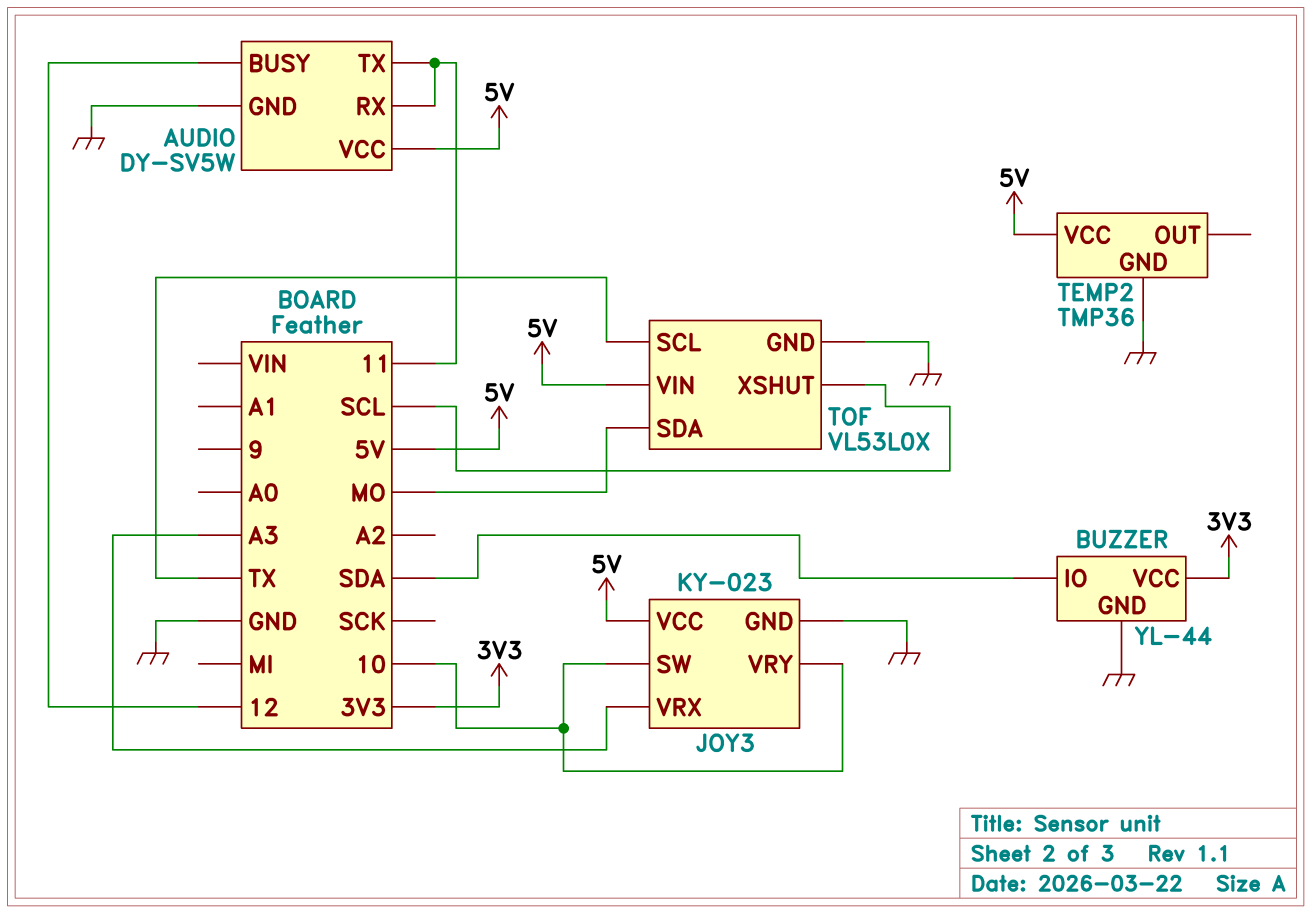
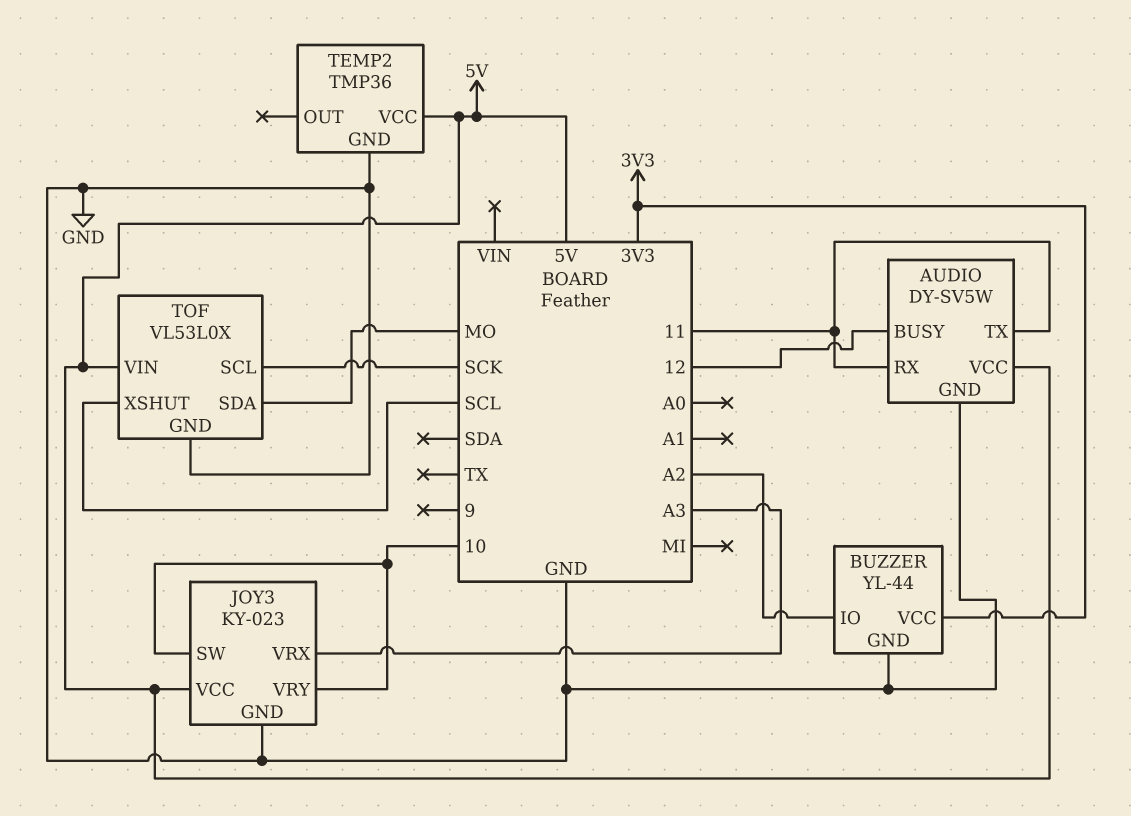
BUZZER pin IO: SDA -> A2
TOF pin SCL: TX -> SCK

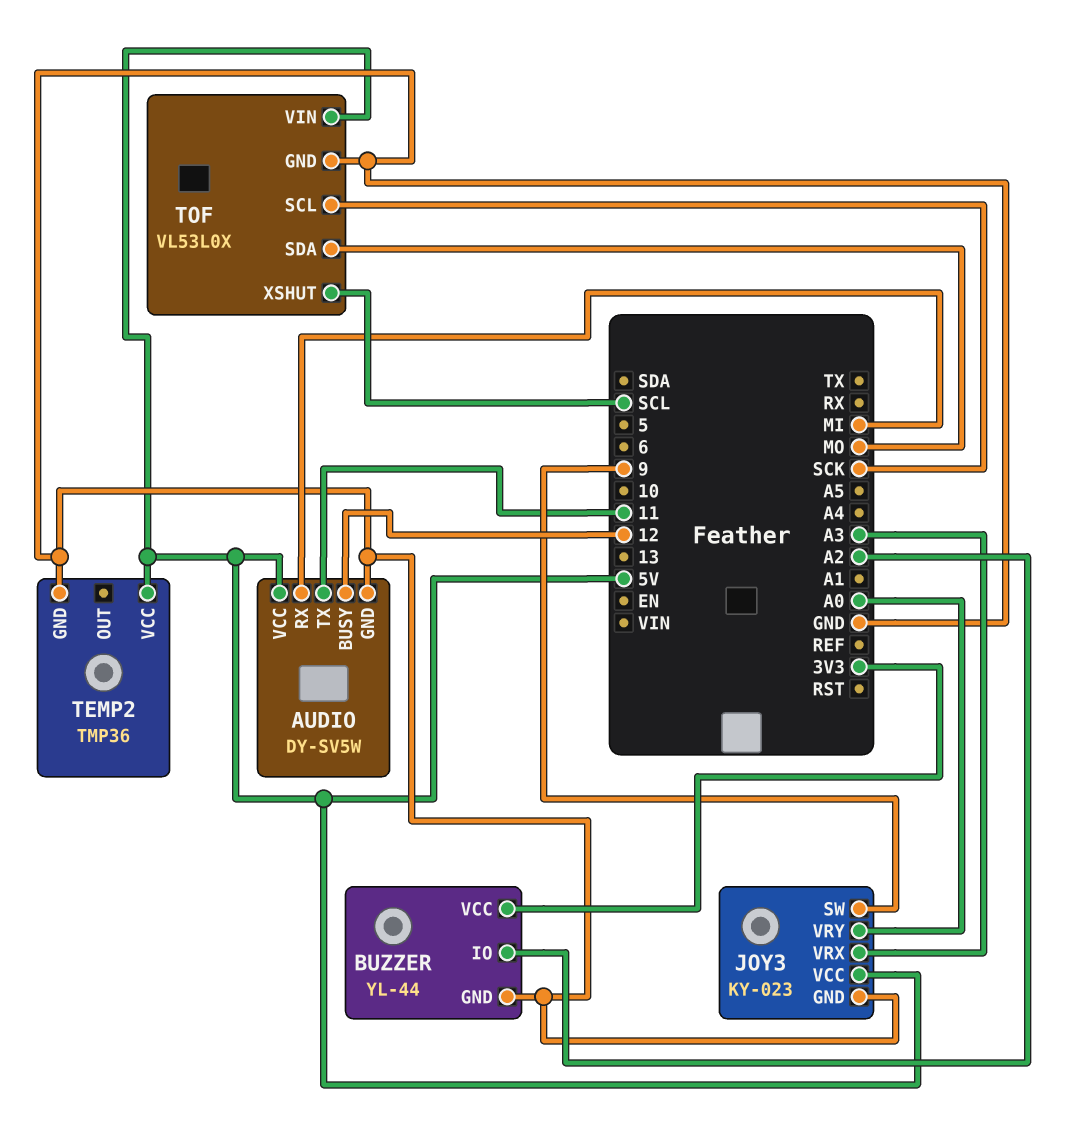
AUDIO pin RX: 11 -> MI
JOY3 pin SW: 10 -> 9
JOY3 pin VRY: 10 -> A0

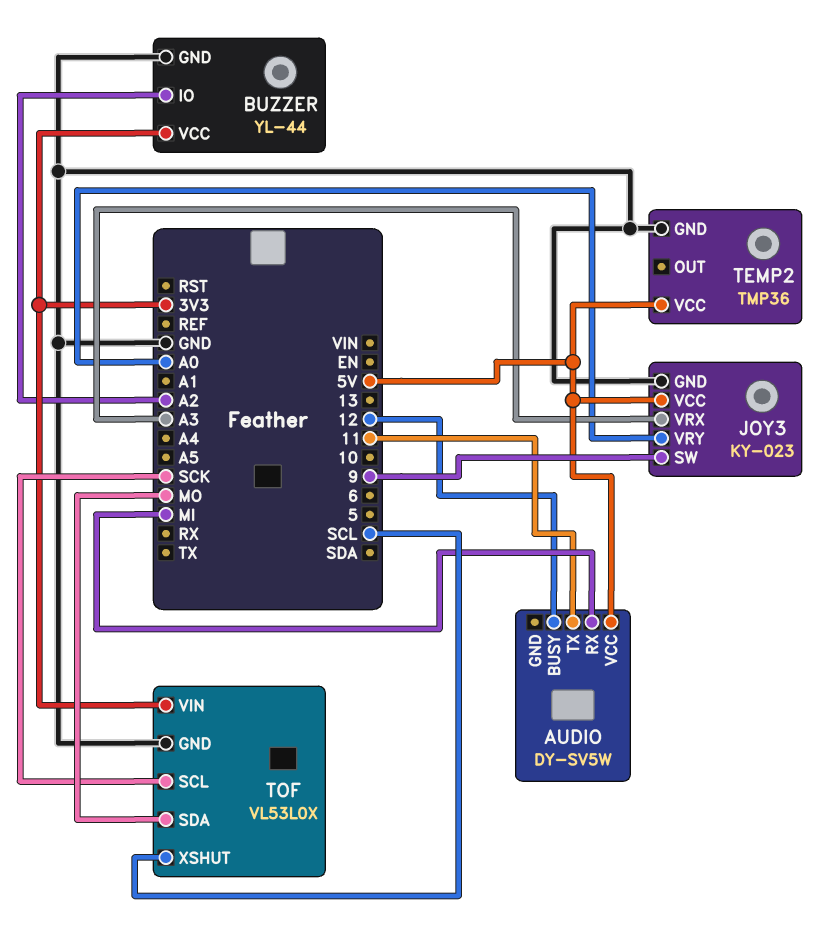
AUDIO pin GND: GND -> none
TOF pin VIN: 5V -> 3V3

